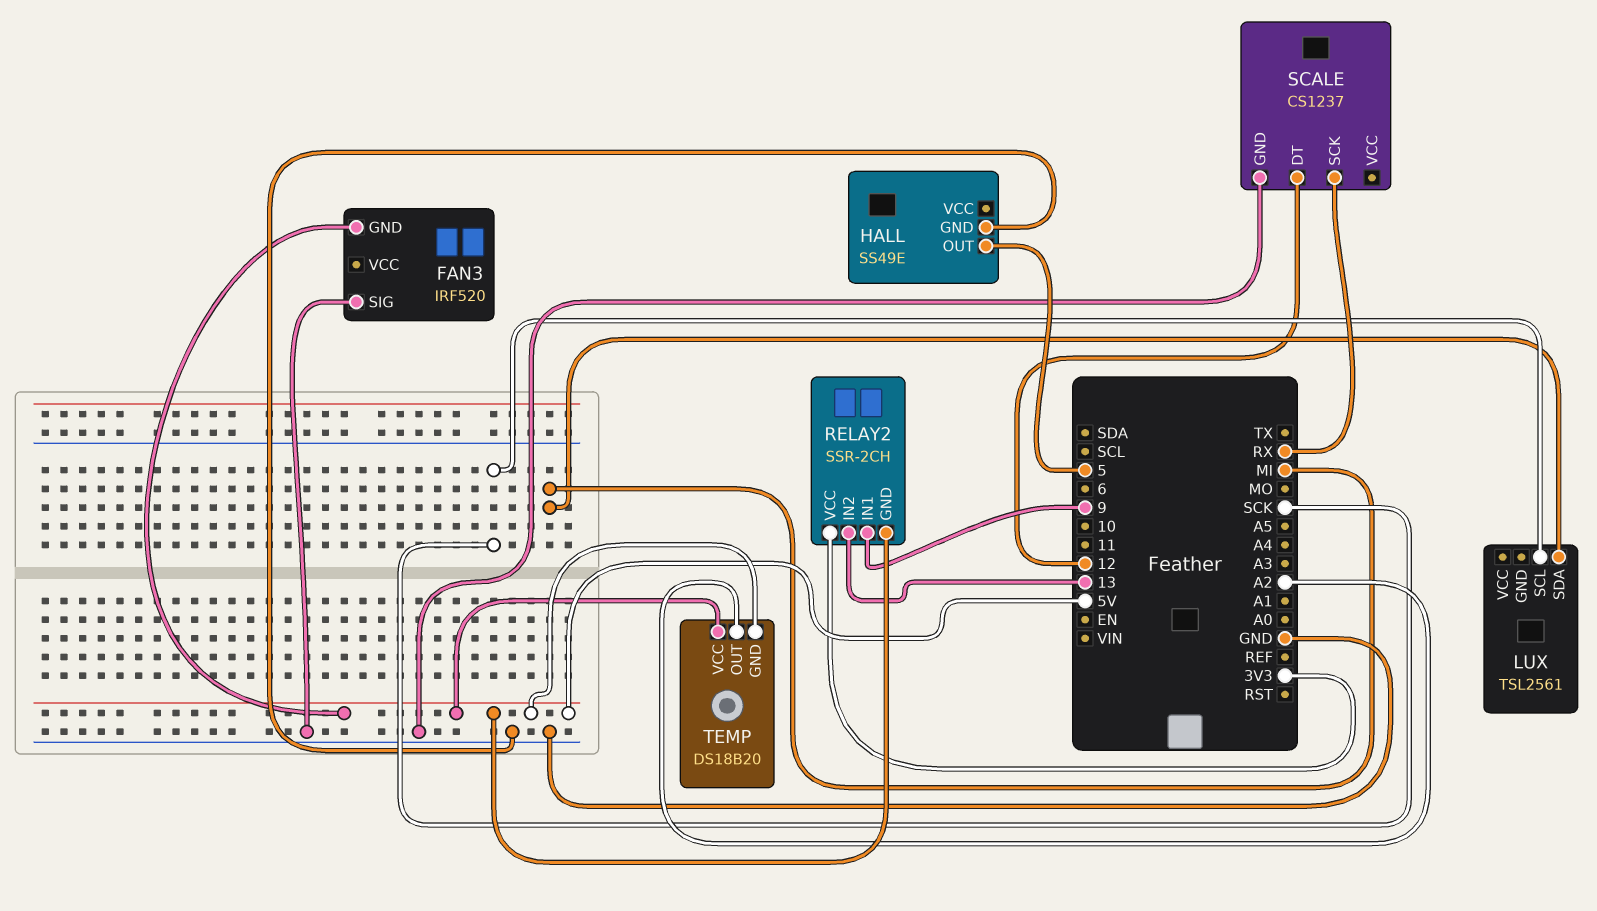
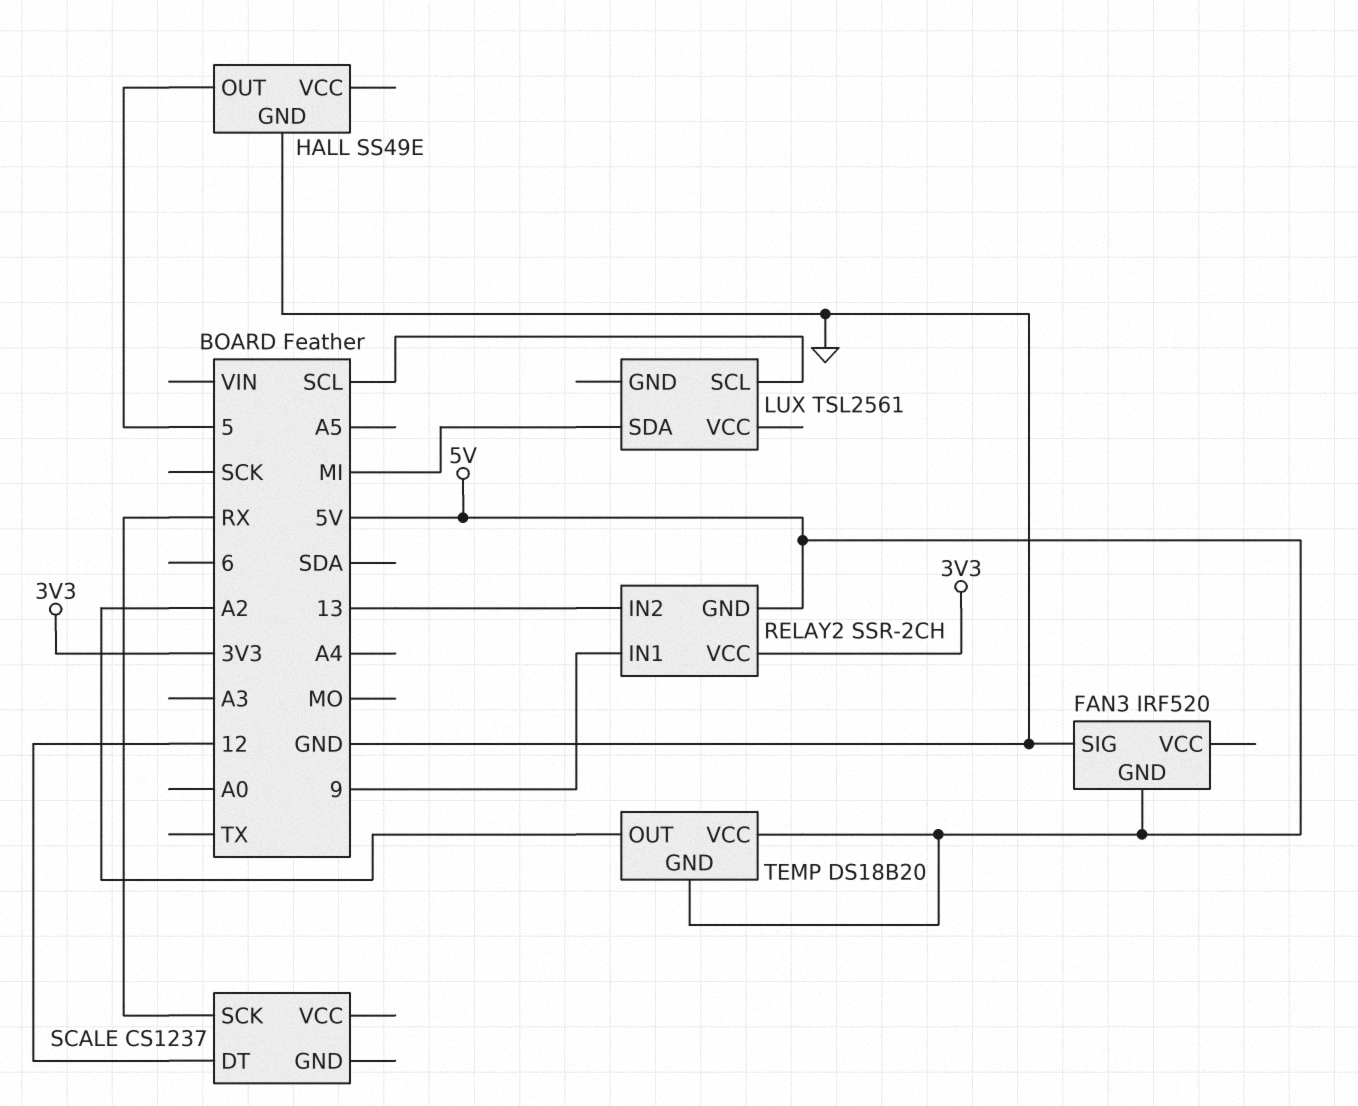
LUX pin SCL: SCK -> SCL
SCALE pin GND: GND -> none

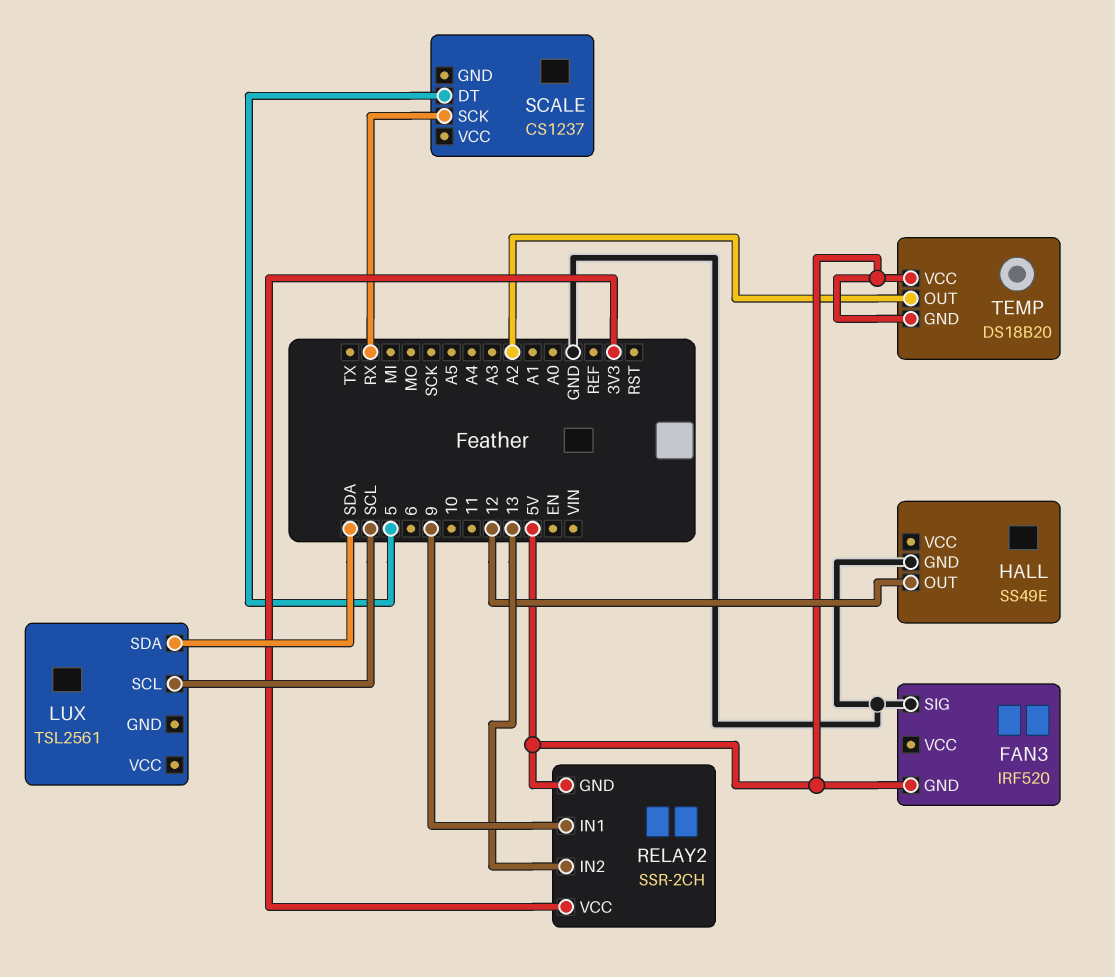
HALL pin OUT: 5 -> 12
LUX pin SDA: MI -> SDA
SCALE pin DT: 12 -> 5

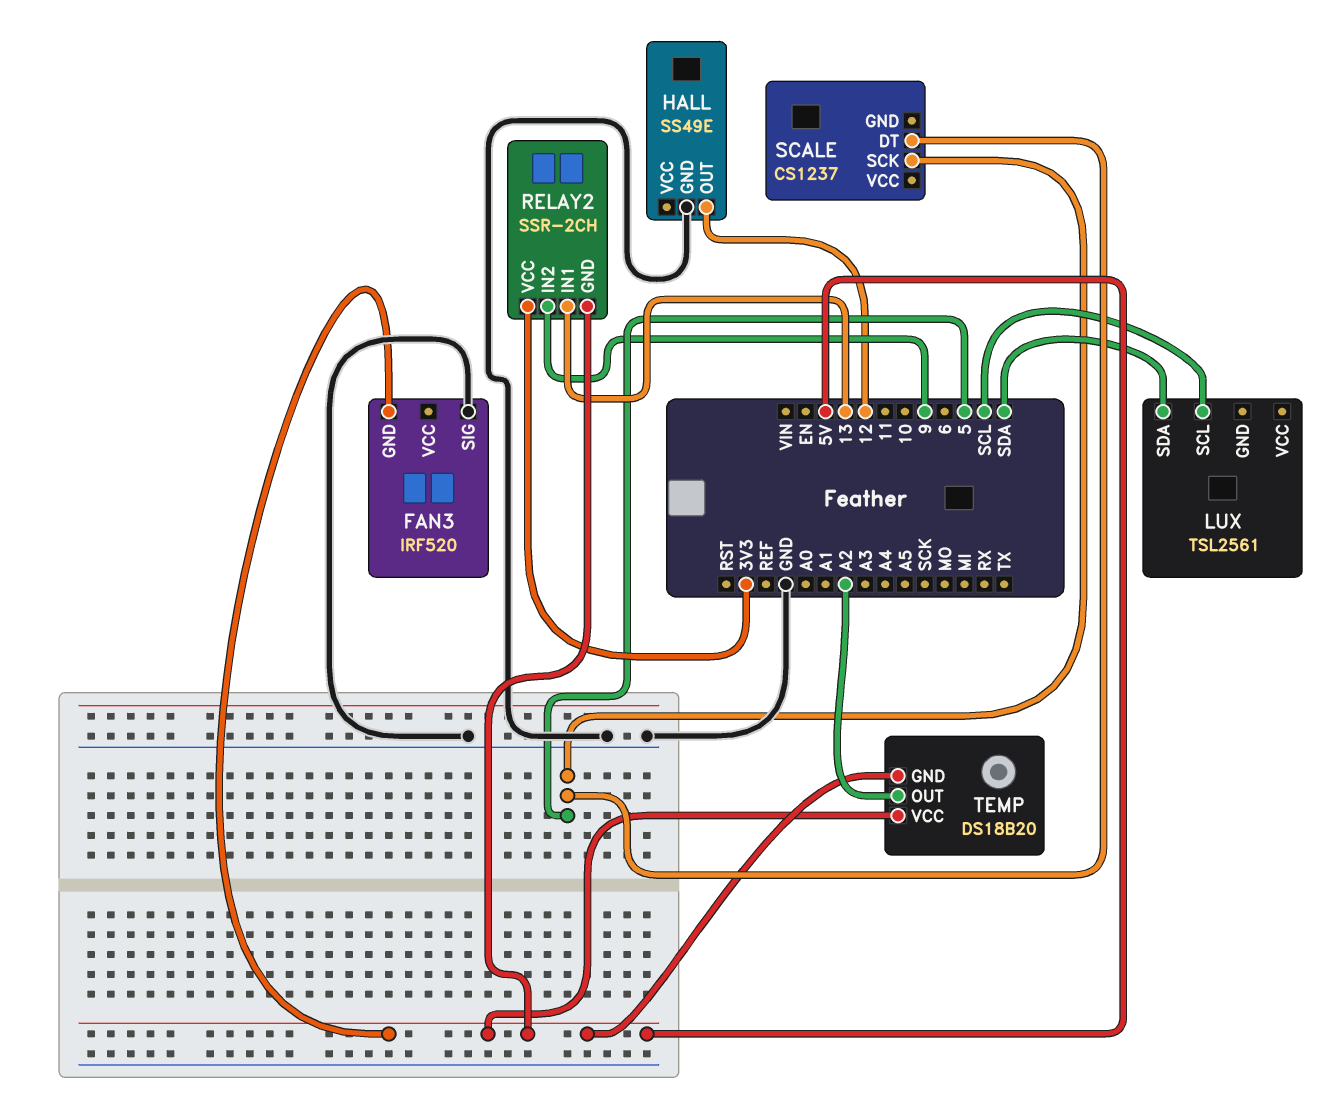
RELAY2 pin IN1: 9 -> 13
RELAY2 pin IN2: 13 -> 9
SCALE pin SCK: RX -> 5

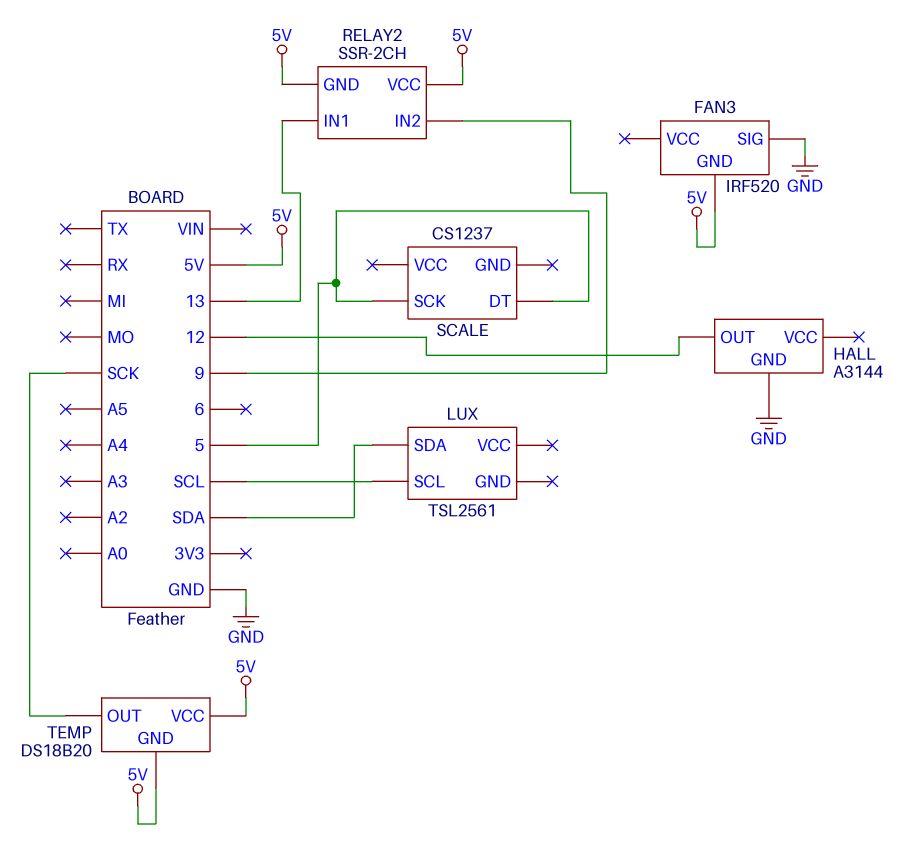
HALL: SS49E -> A3144
RELAY2 pin VCC: 3V3 -> 5V
TEMP pin OUT: A2 -> SCK

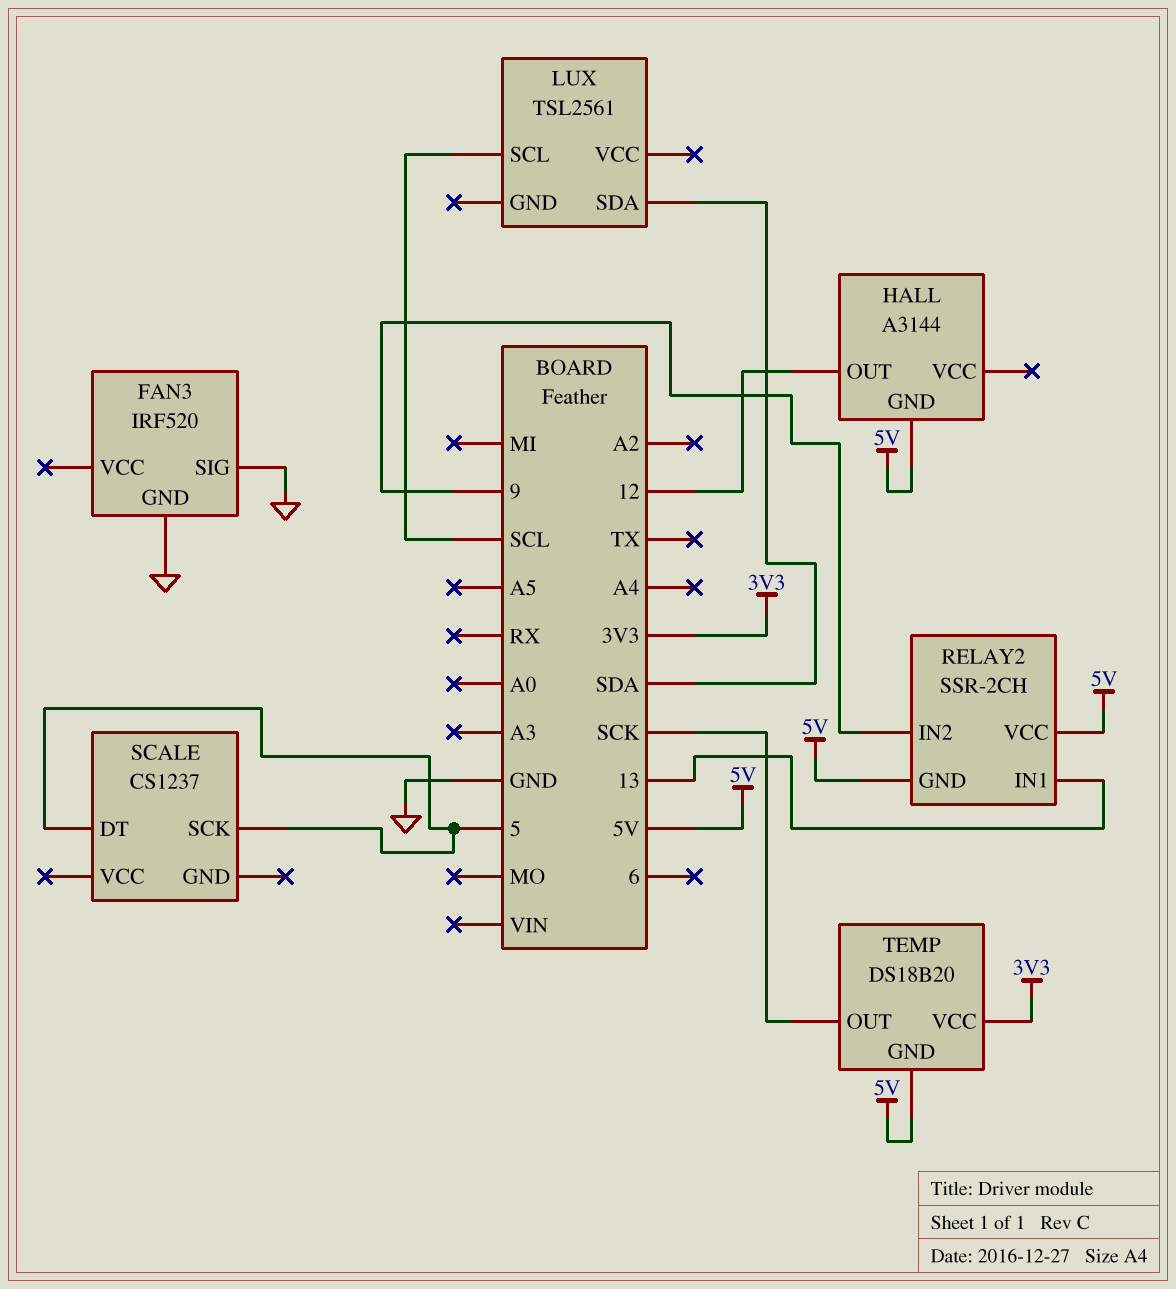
FAN3 pin GND: 5V -> GND
HALL pin GND: GND -> 5V
TEMP pin VCC: 5V -> 3V3

